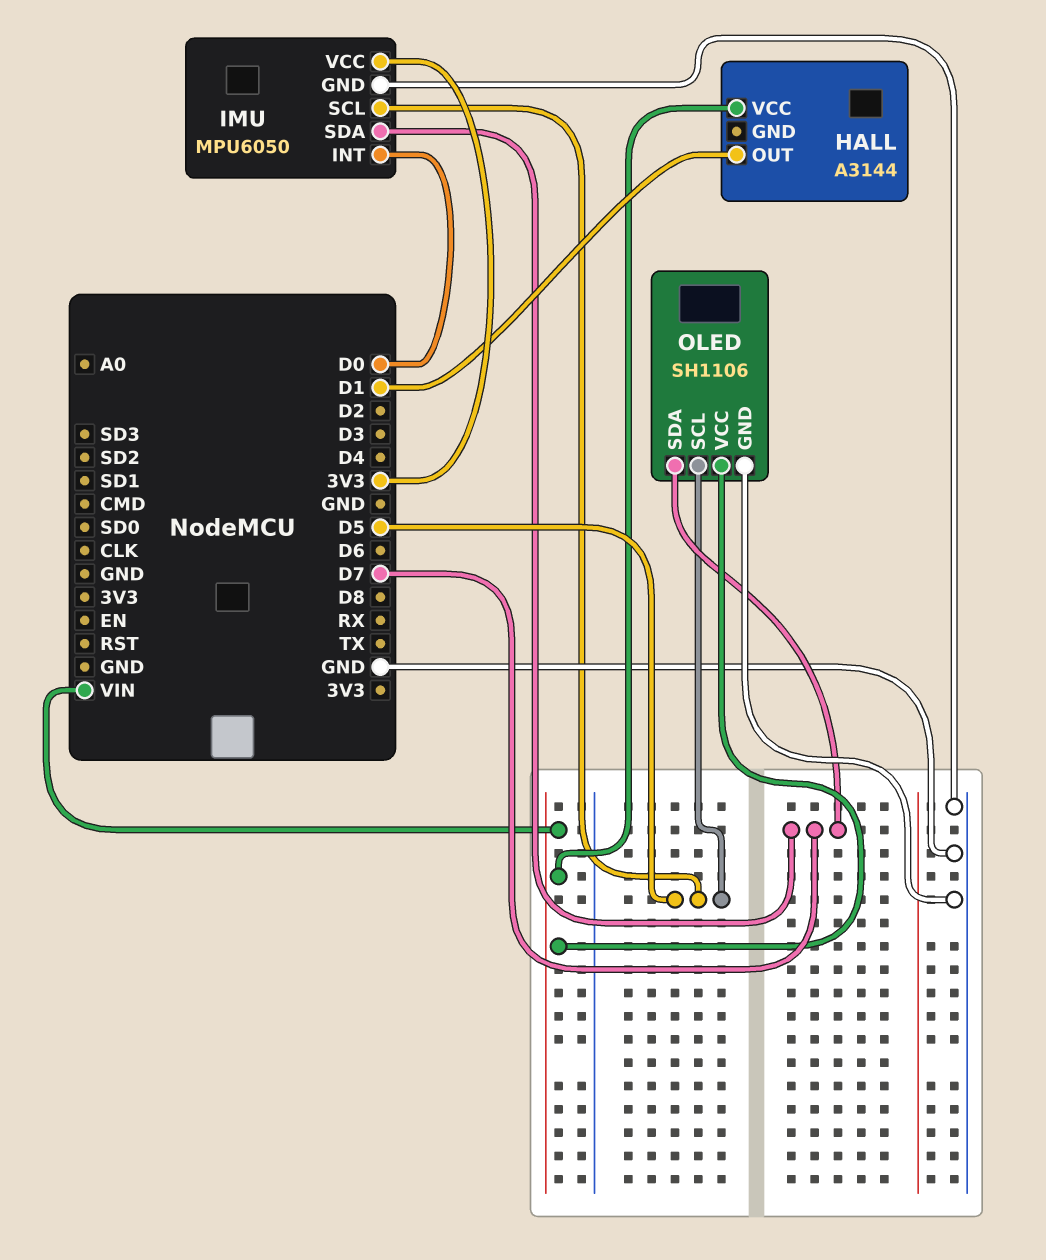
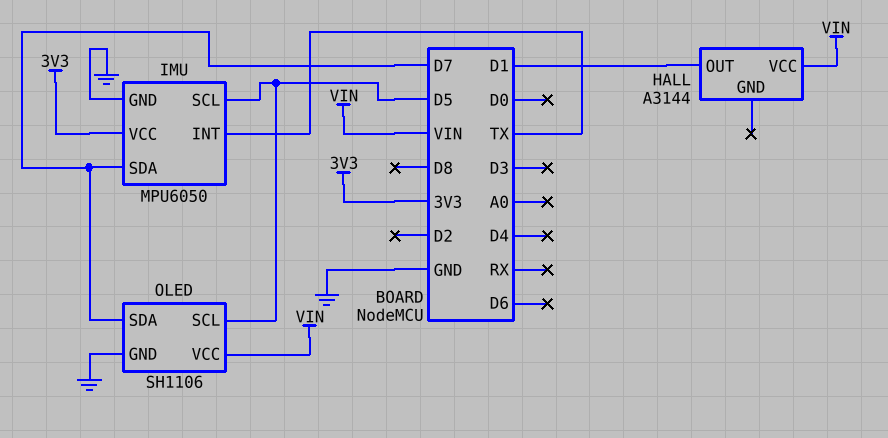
IMU pin INT: D0 -> TX

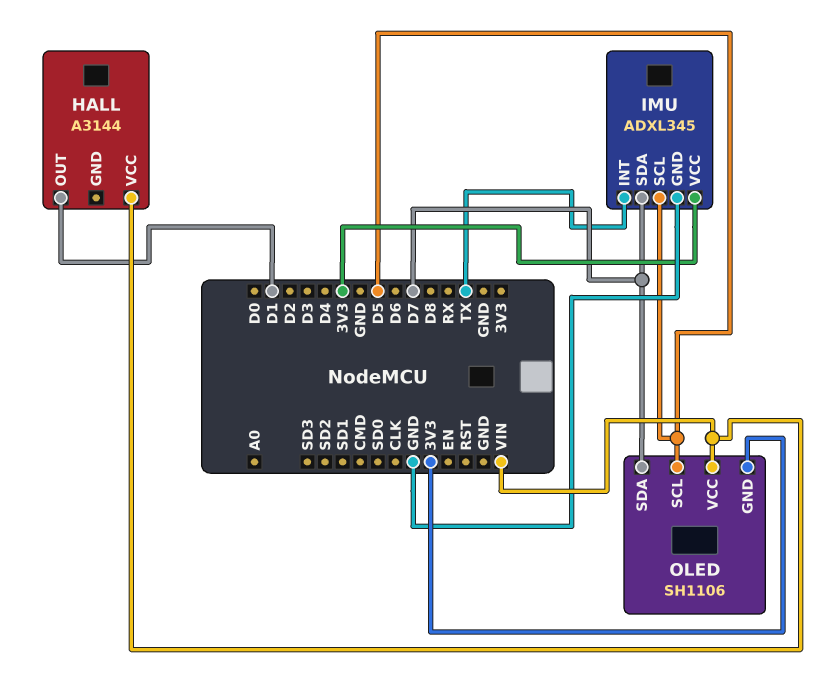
IMU: MPU6050 -> ADXL345
OLED pin GND: GND -> 3V3

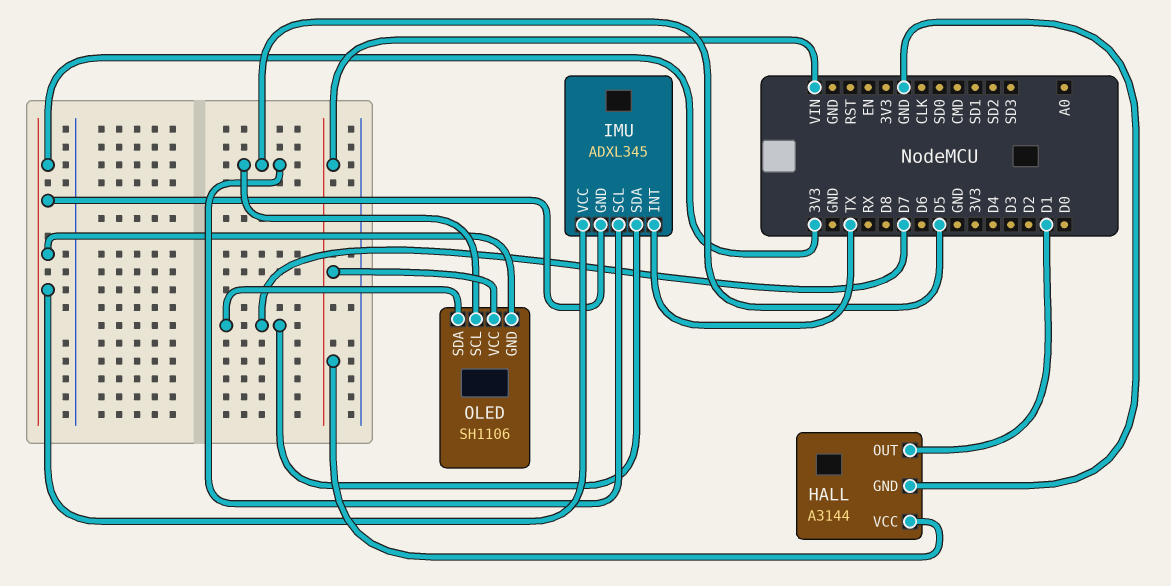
HALL pin GND: none -> GND
IMU pin GND: GND -> 3V3

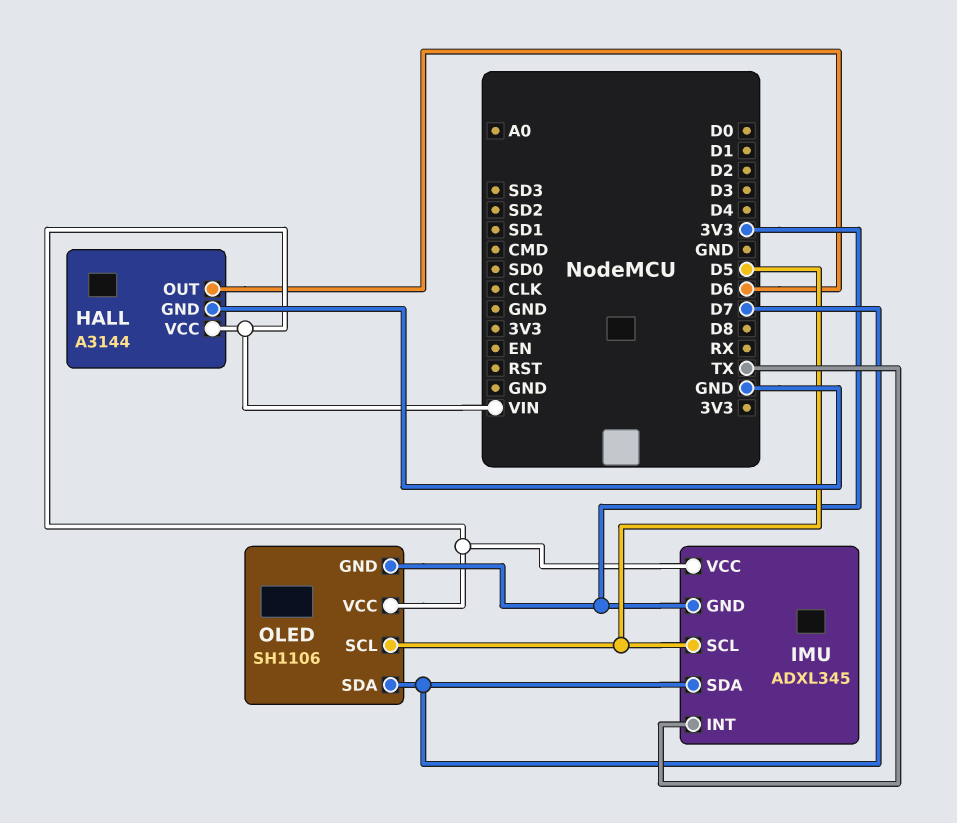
HALL pin OUT: D1 -> D6
IMU pin VCC: 3V3 -> VIN

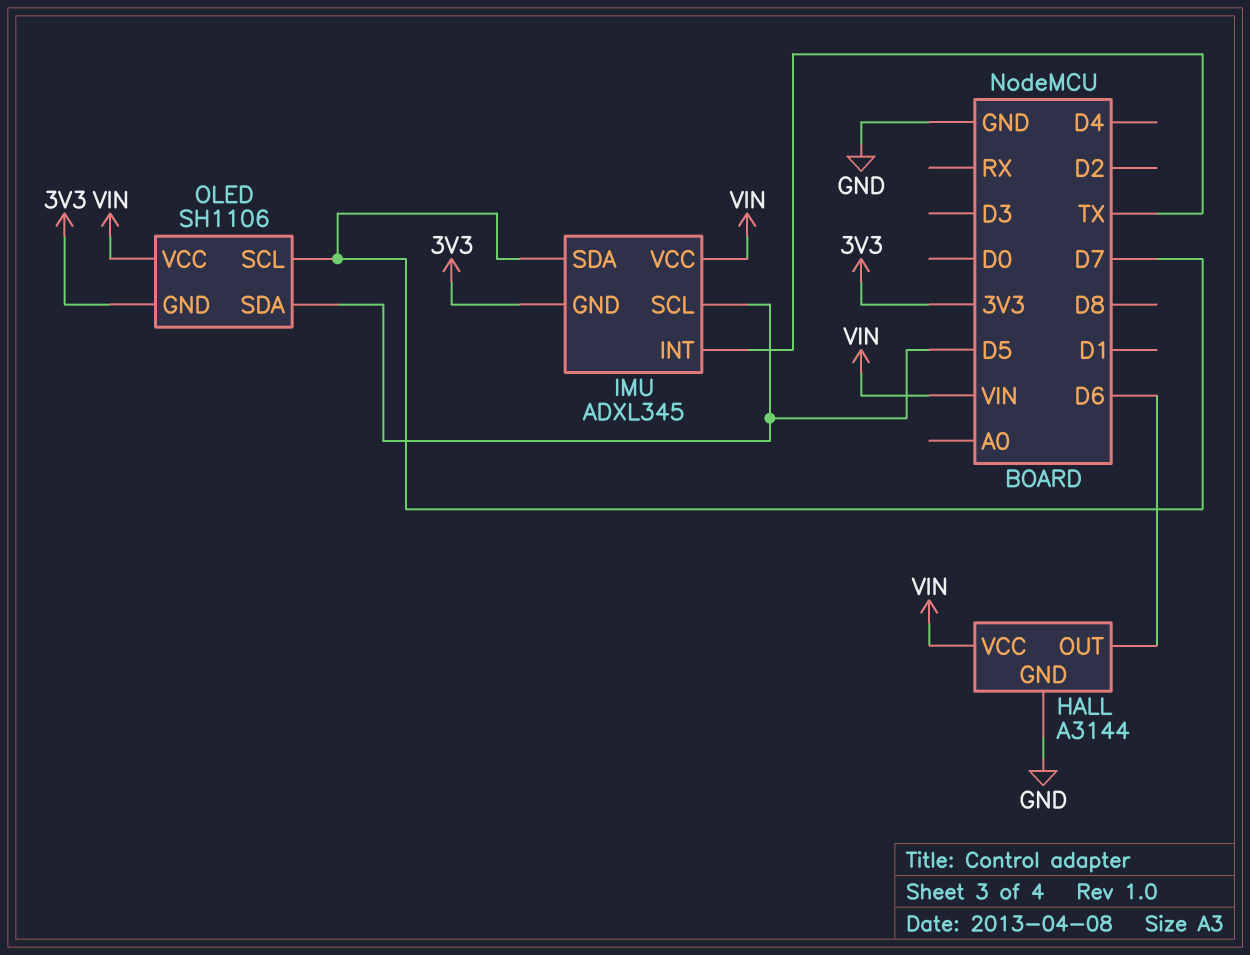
OLED pin SCL: D5 -> D7
OLED pin SDA: D7 -> D5

